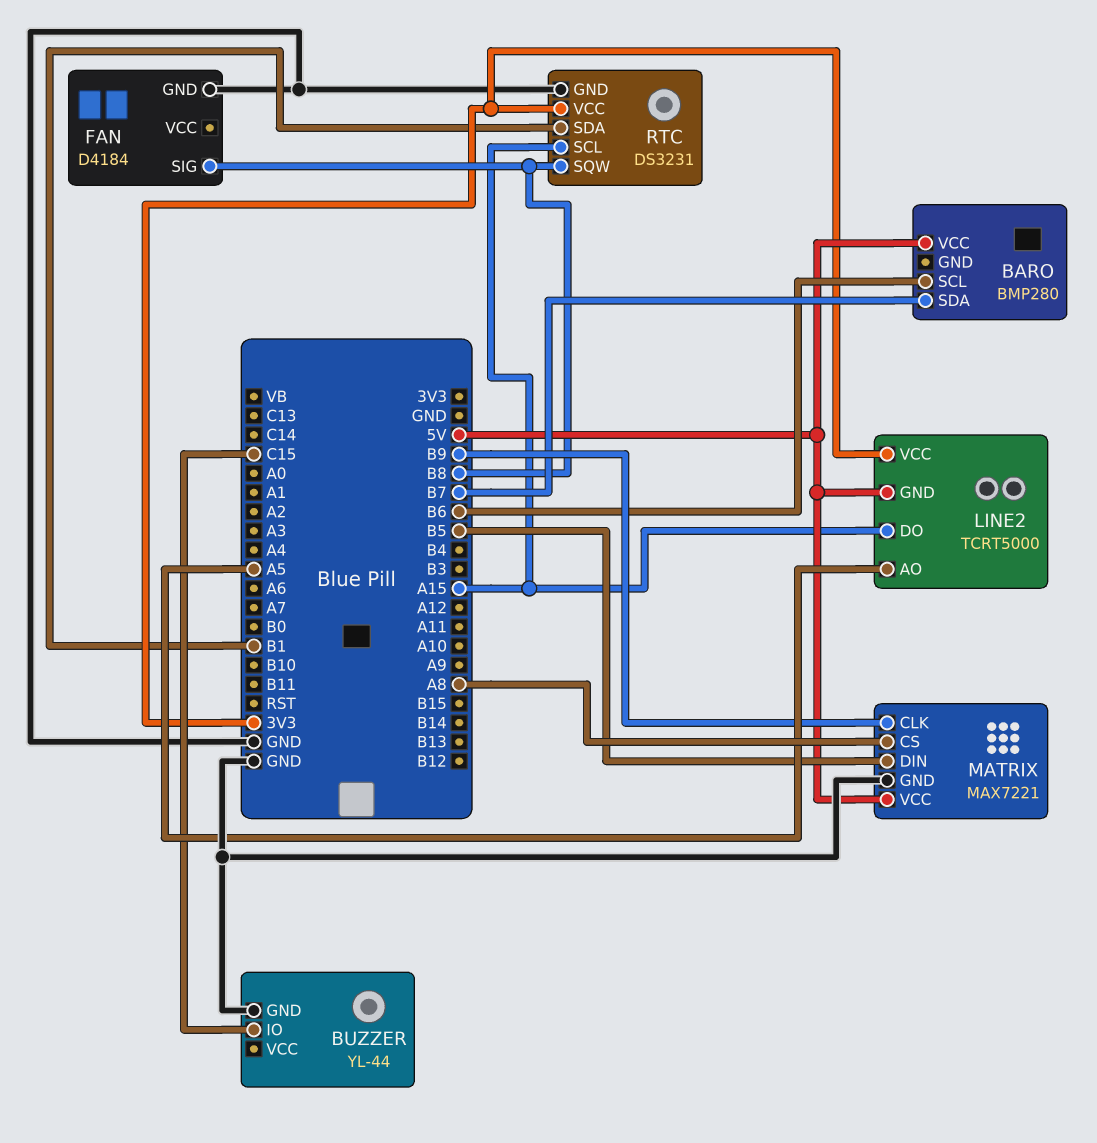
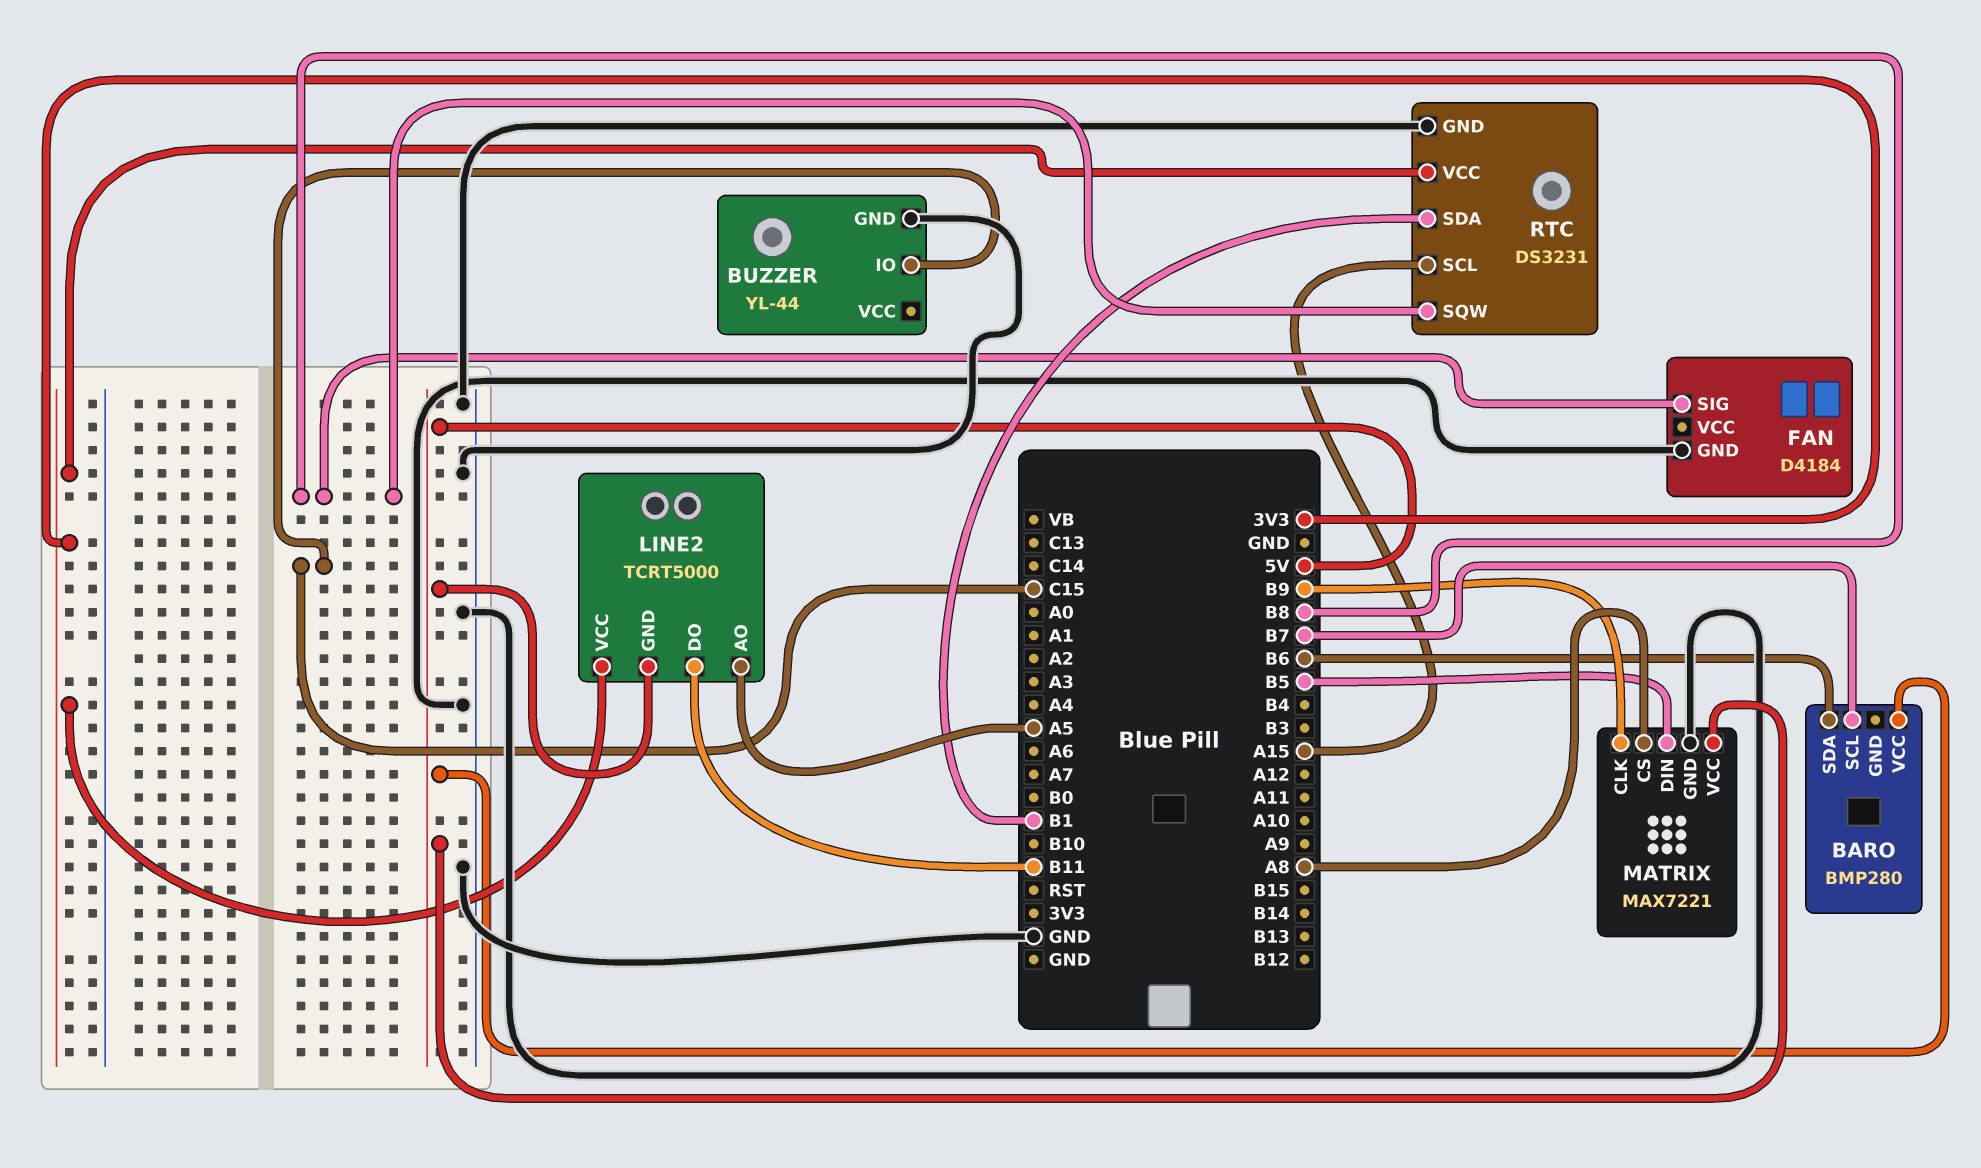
BARO pin SCL: B6 -> B7
BARO pin SDA: B7 -> B6
LINE2 pin DO: A15 -> B11

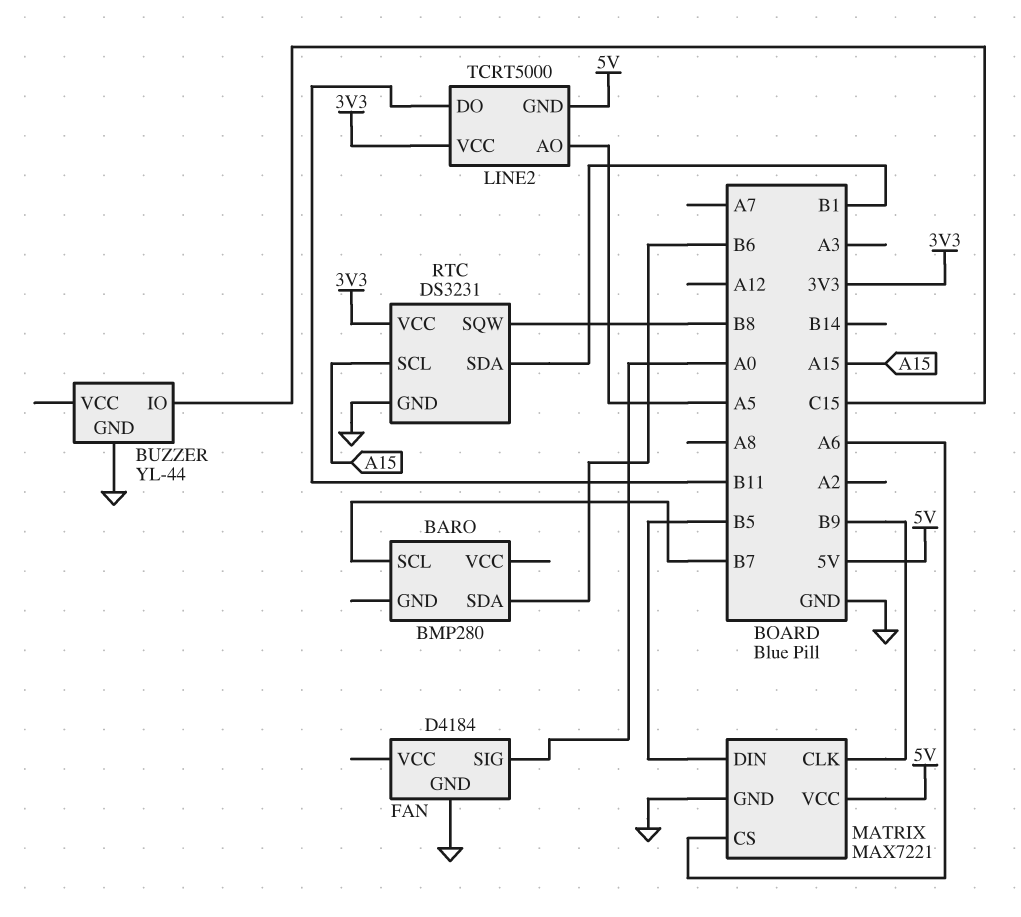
BARO pin VCC: 5V -> none
FAN pin SIG: B8 -> A0
MATRIX pin CS: A8 -> A6

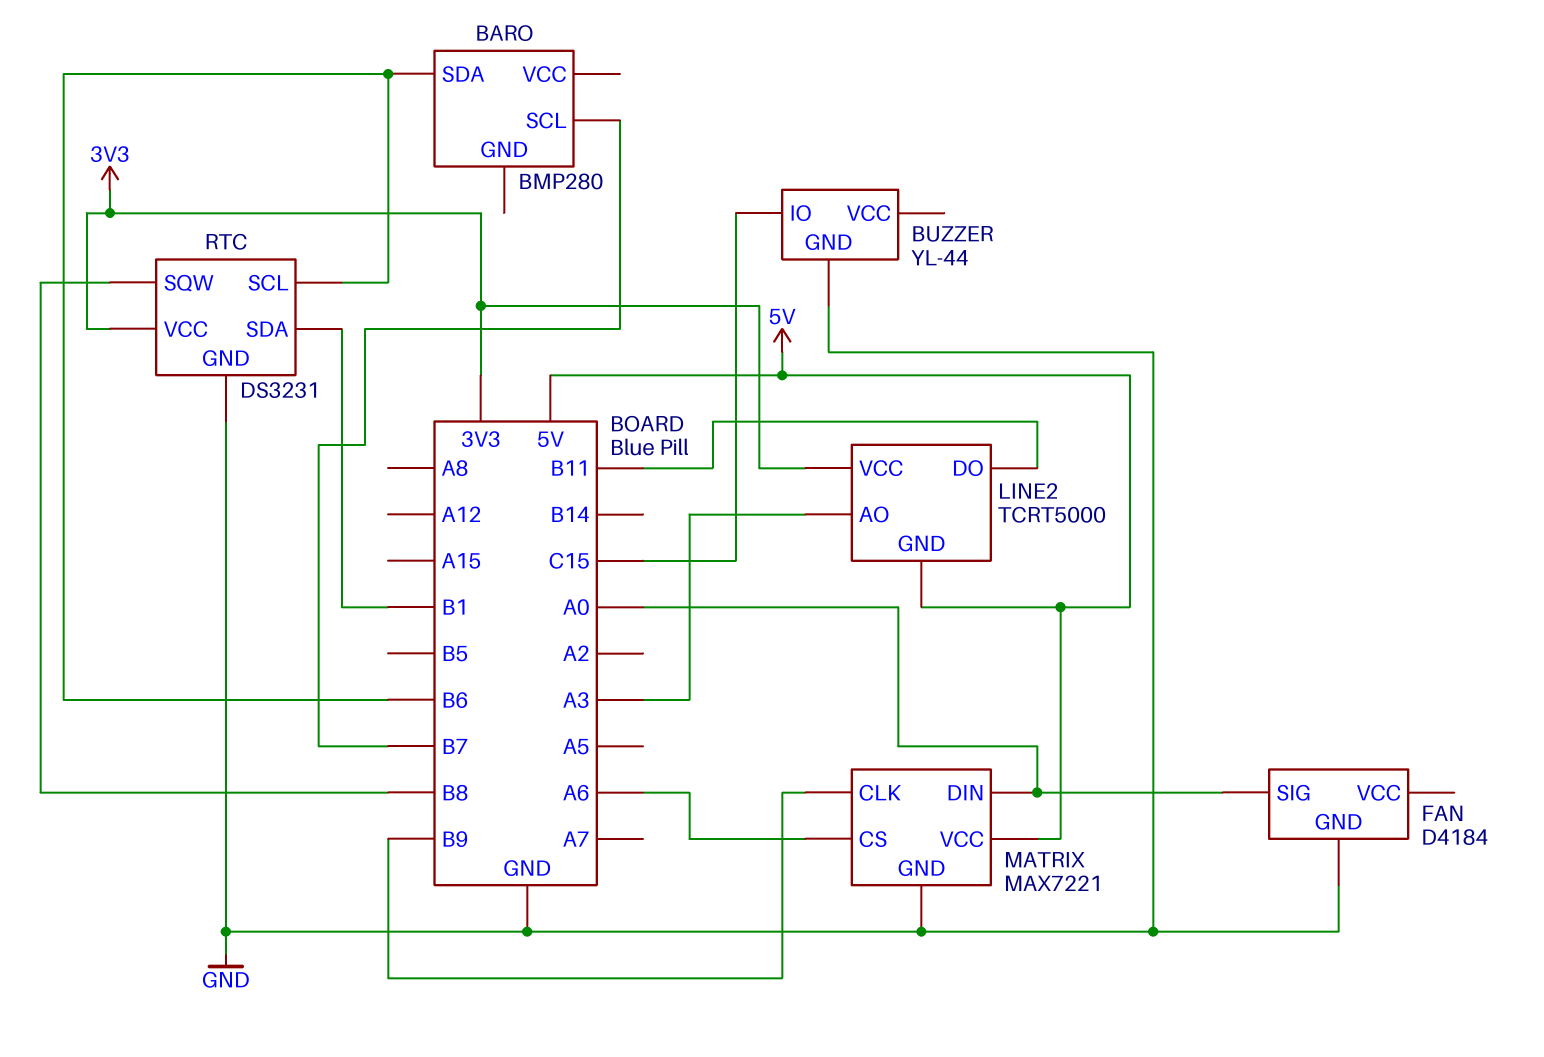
LINE2 pin AO: A5 -> A3
MATRIX pin DIN: B5 -> A0
RTC pin SCL: A15 -> B6

